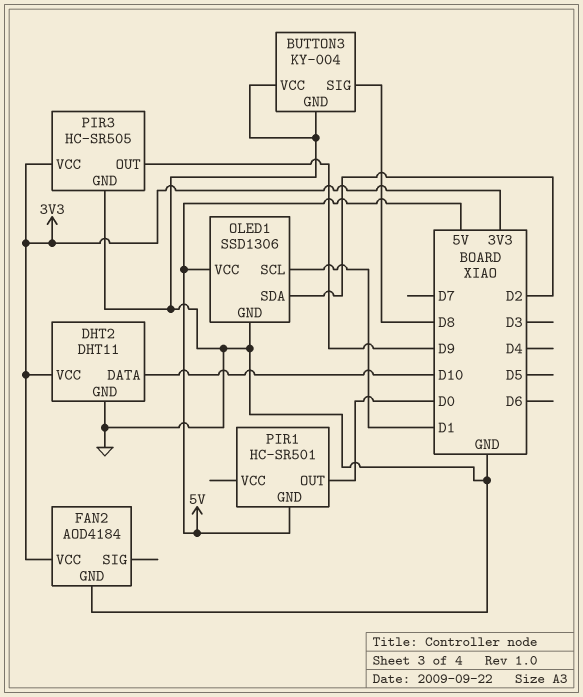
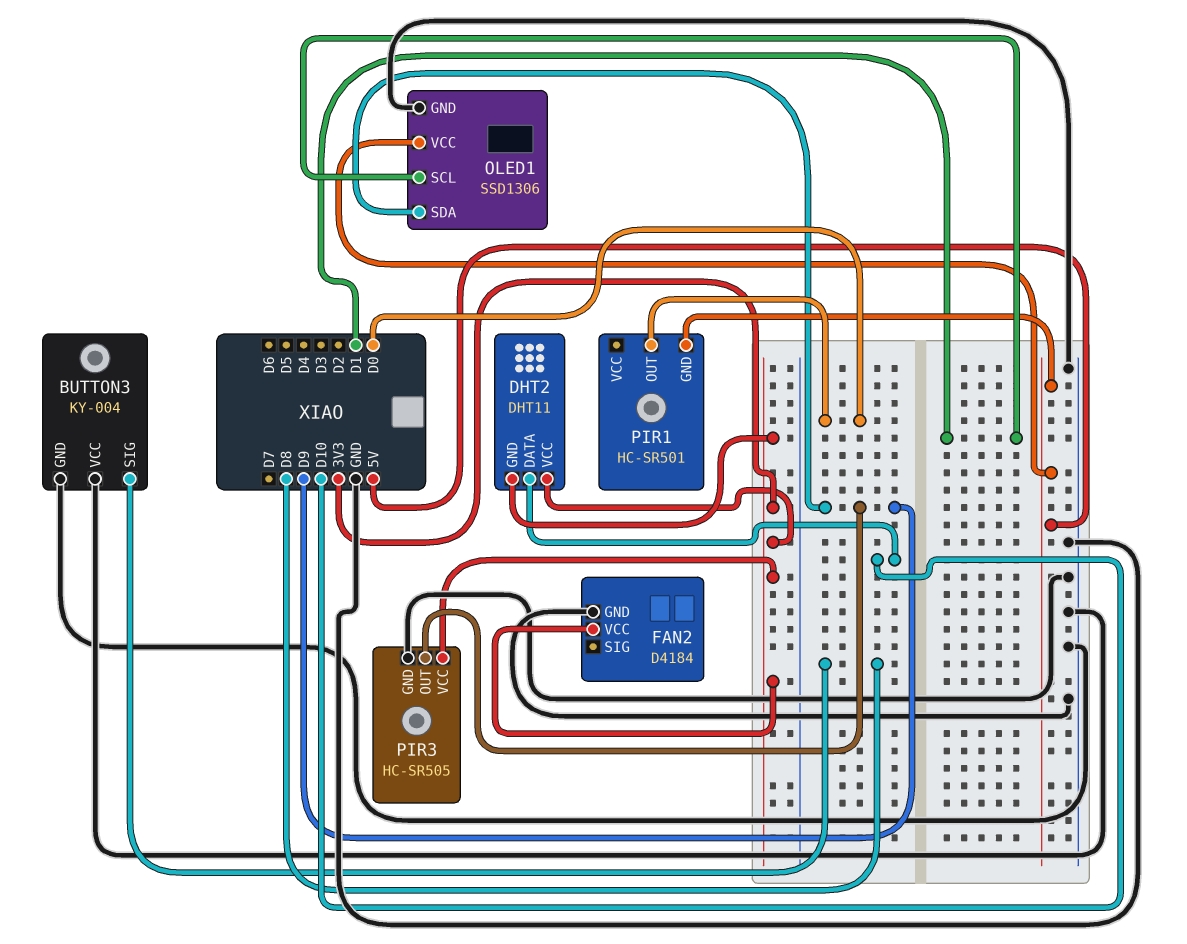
DHT2 pin GND: GND -> 3V3
FAN2: AOD4184 -> D4184
OLED1 pin SDA: D2 -> D9

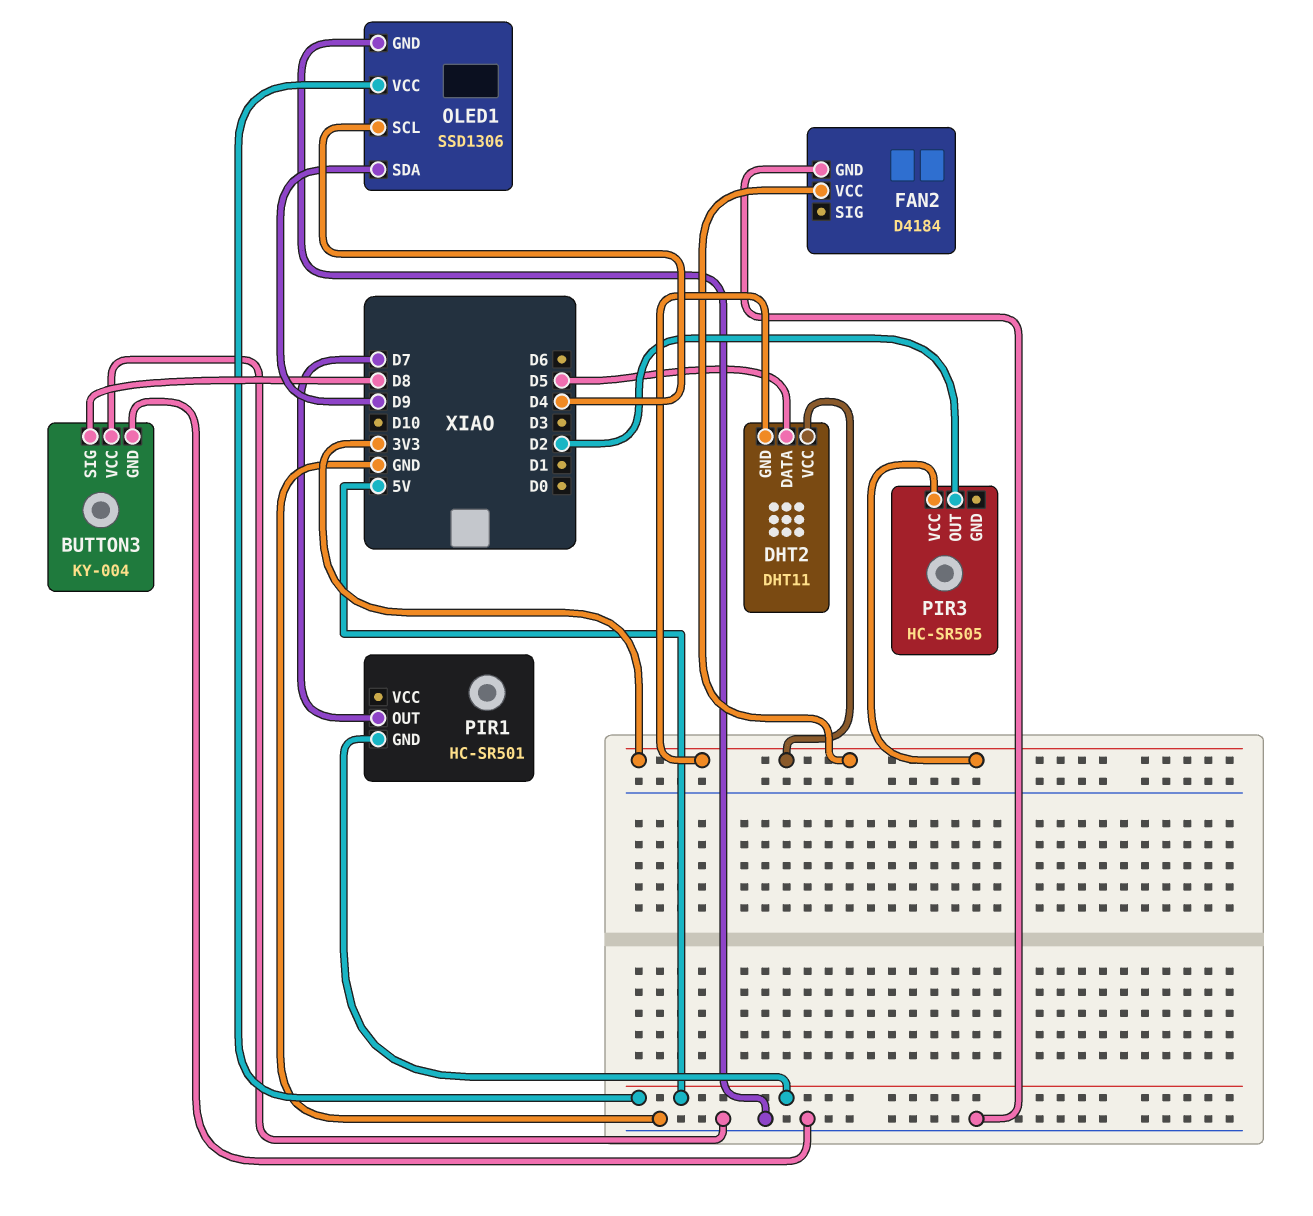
DHT2 pin DATA: D10 -> D5
OLED1 pin SCL: D1 -> D4
PIR1 pin OUT: D0 -> D7
PIR3 pin GND: GND -> none
PIR3 pin OUT: D9 -> D2

